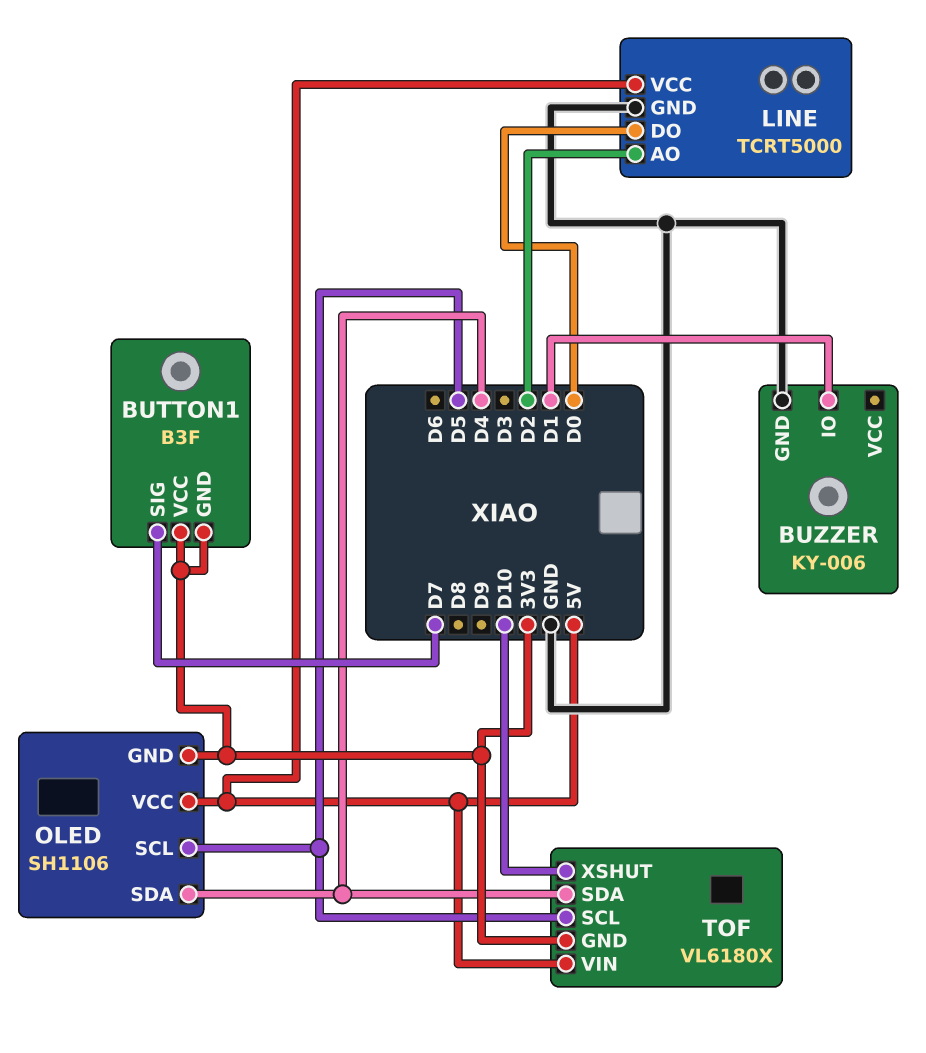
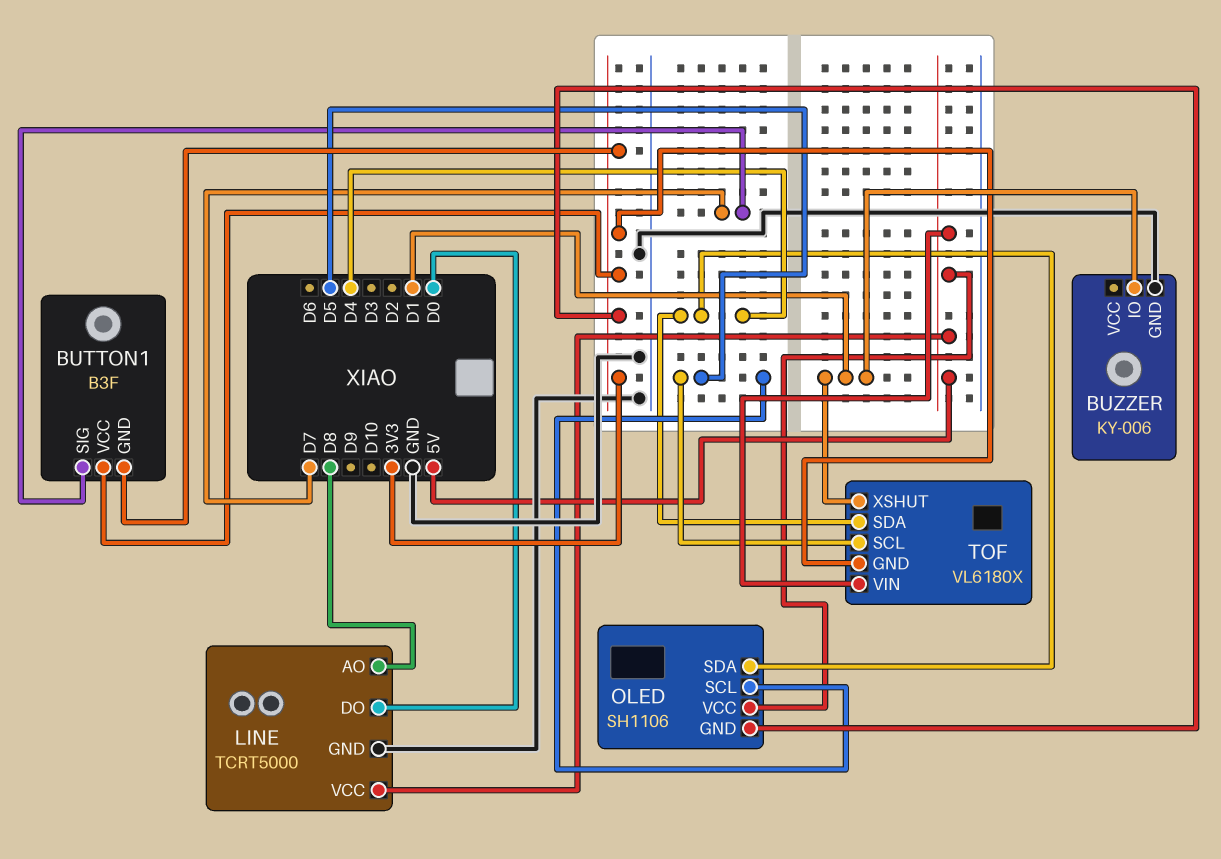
LINE pin AO: D2 -> D8
TOF pin XSHUT: D10 -> D1

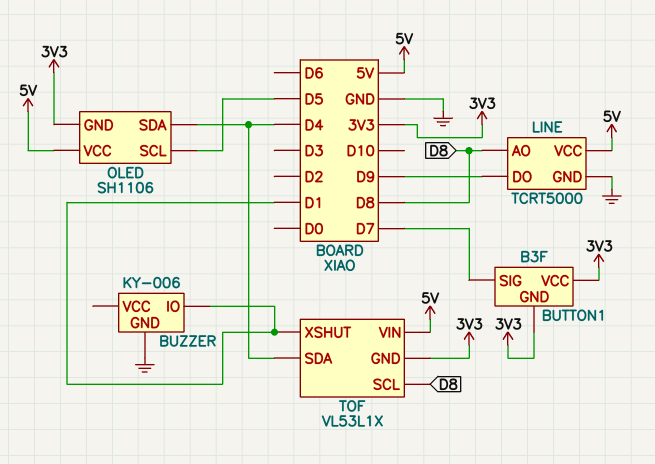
LINE pin DO: D0 -> D9
TOF: VL6180X -> VL53L1X
TOF pin SCL: D5 -> D8

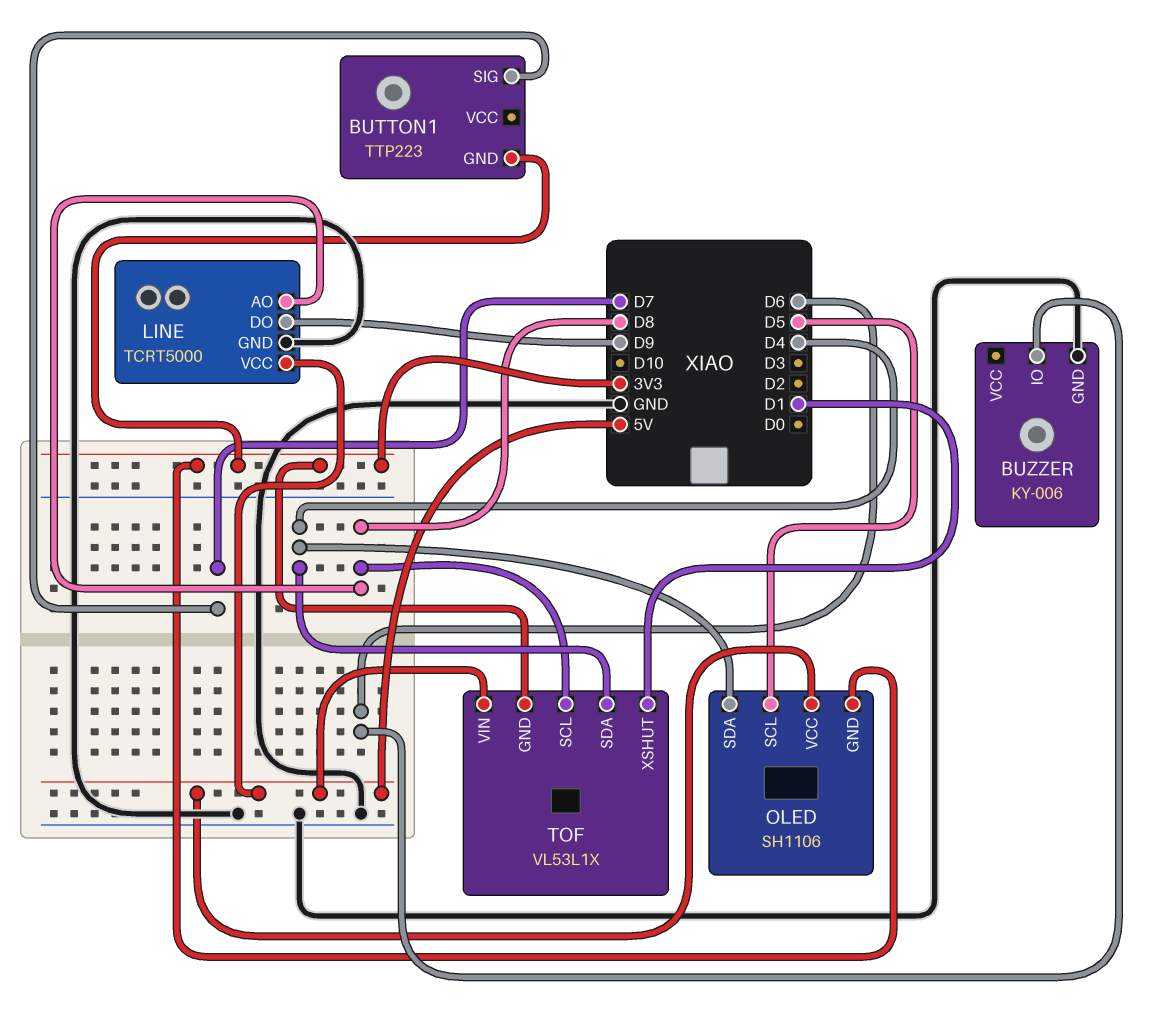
BUTTON1: B3F -> TTP223
BUTTON1 pin VCC: 3V3 -> none
BUZZER pin IO: D1 -> D6

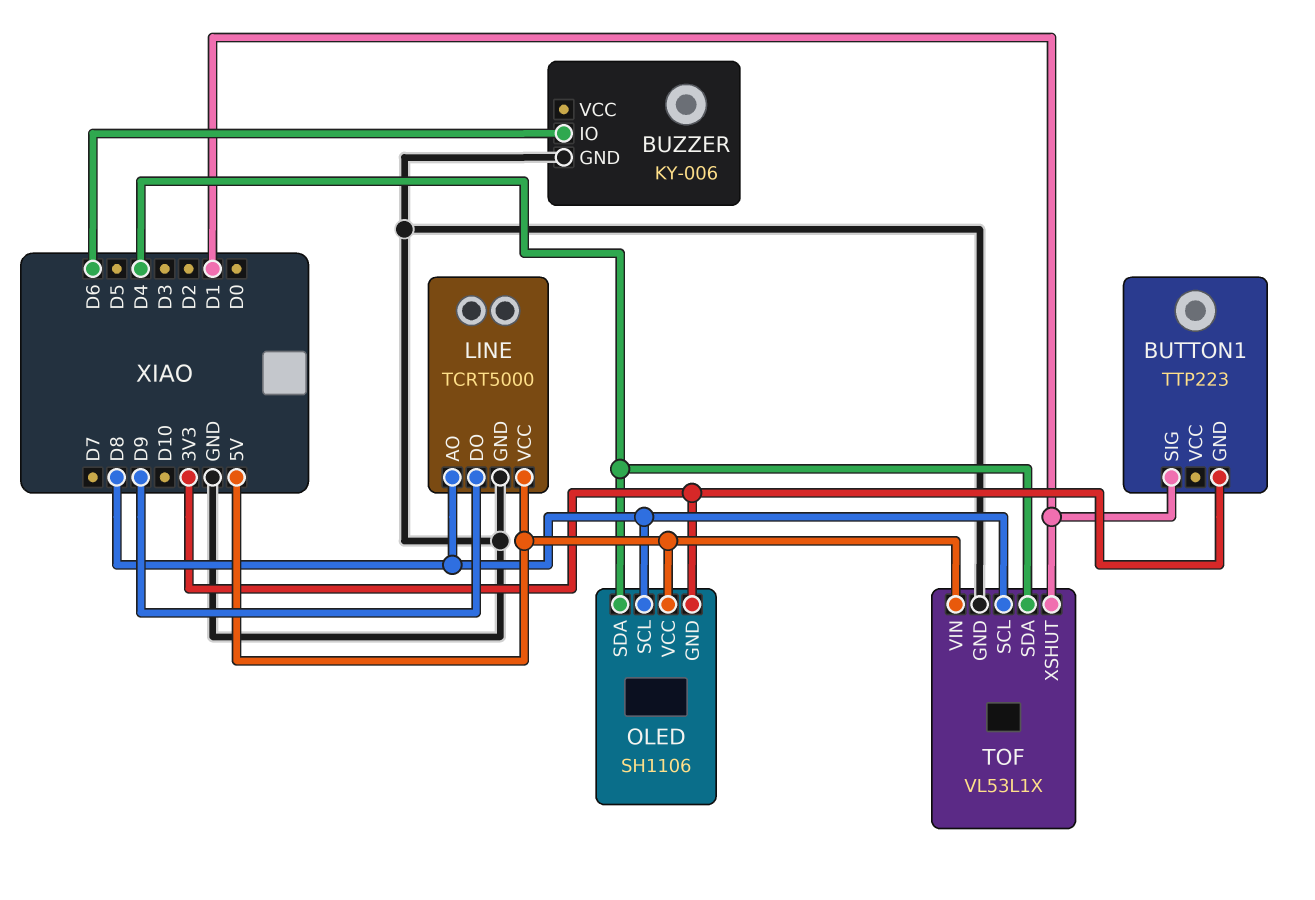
BUTTON1 pin SIG: D7 -> D1
OLED pin SCL: D5 -> D8
TOF pin GND: 3V3 -> GND

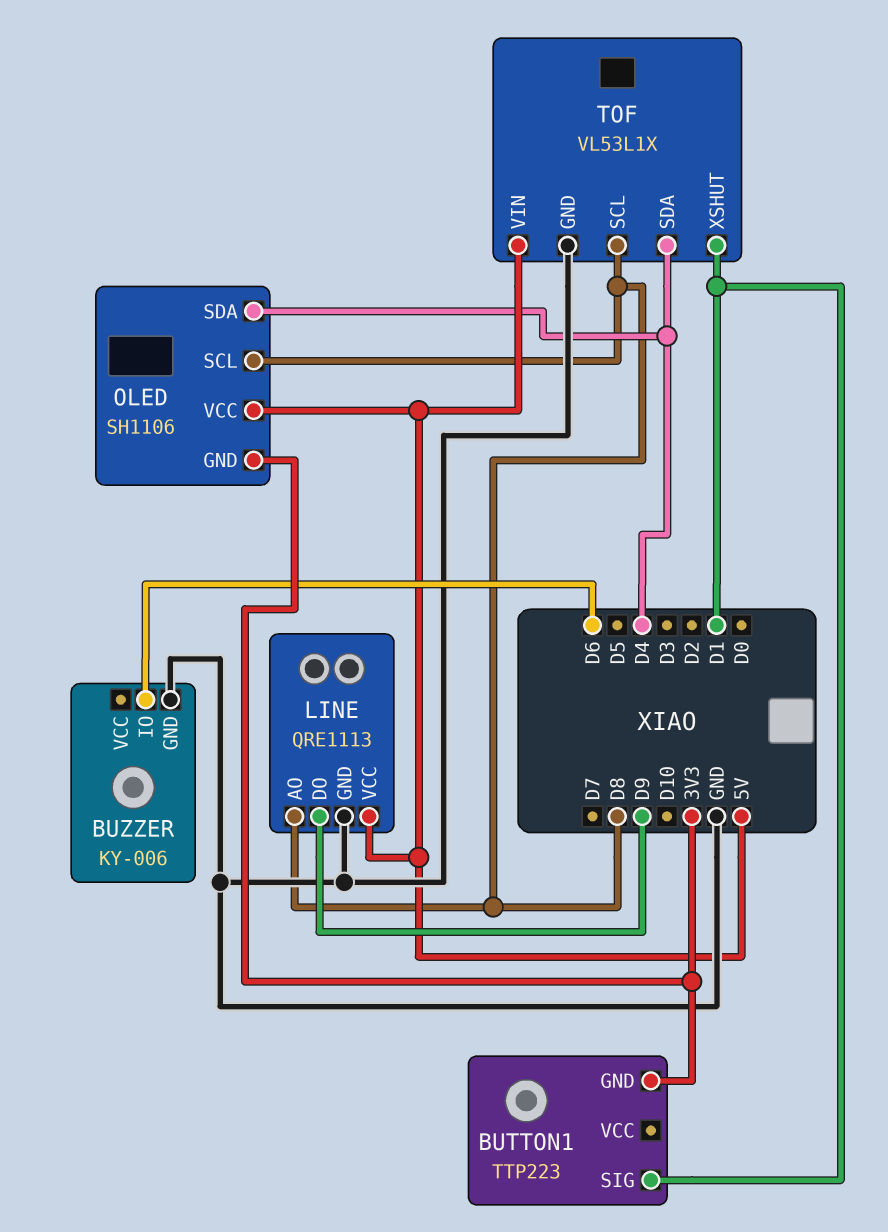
LINE: TCRT5000 -> QRE1113

